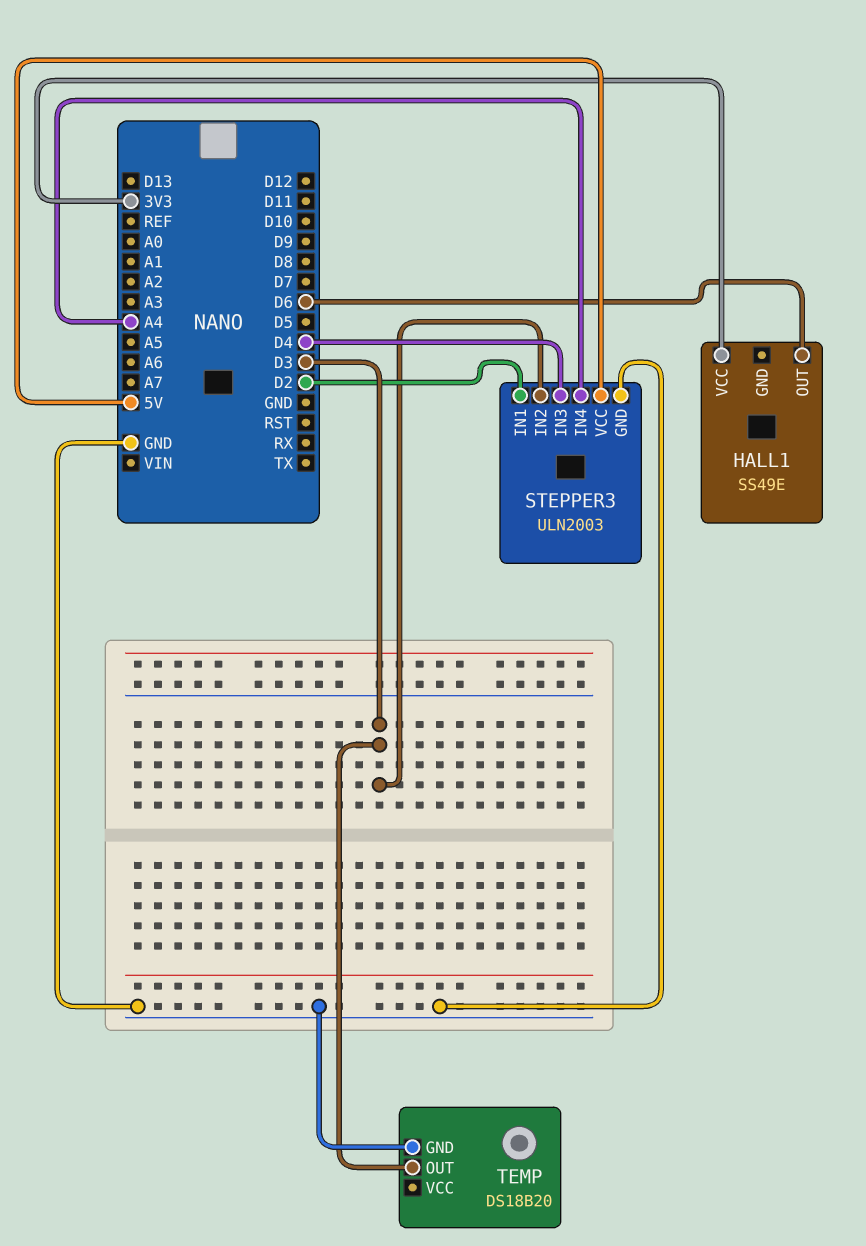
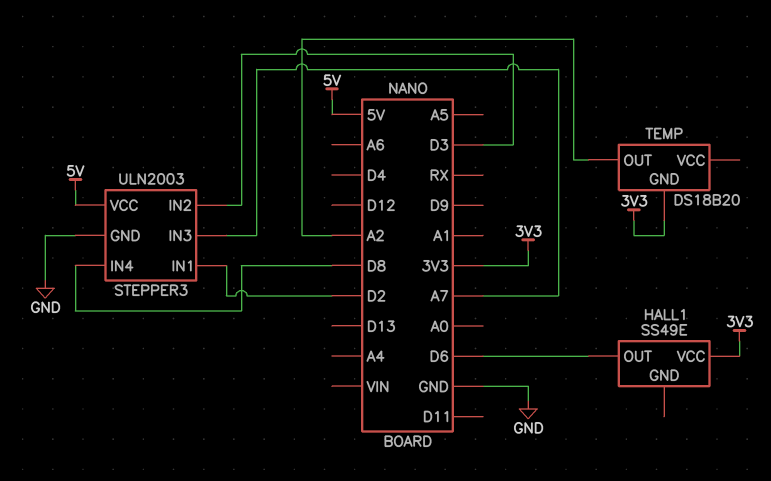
STEPPER3 pin IN3: D4 -> A7
STEPPER3 pin IN4: A4 -> D8
TEMP pin GND: GND -> 3V3
TEMP pin OUT: D3 -> A2

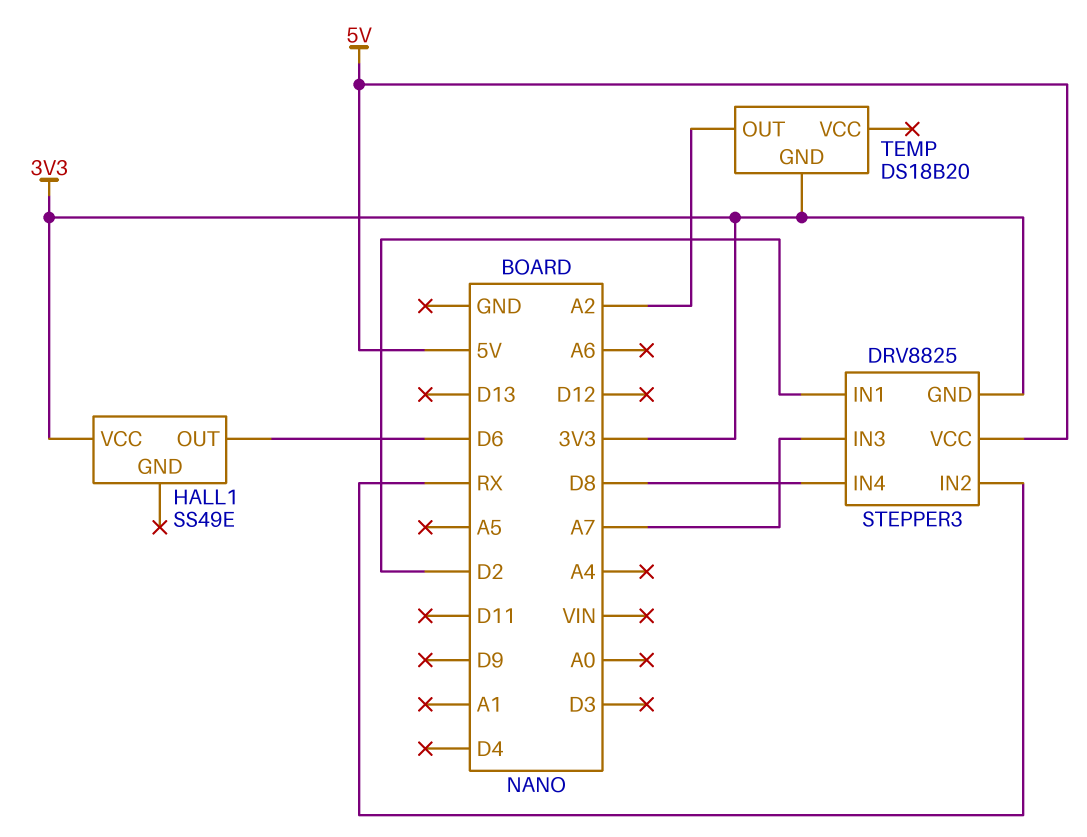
STEPPER3: ULN2003 -> DRV8825
STEPPER3 pin GND: GND -> 3V3
STEPPER3 pin IN2: D3 -> RX

